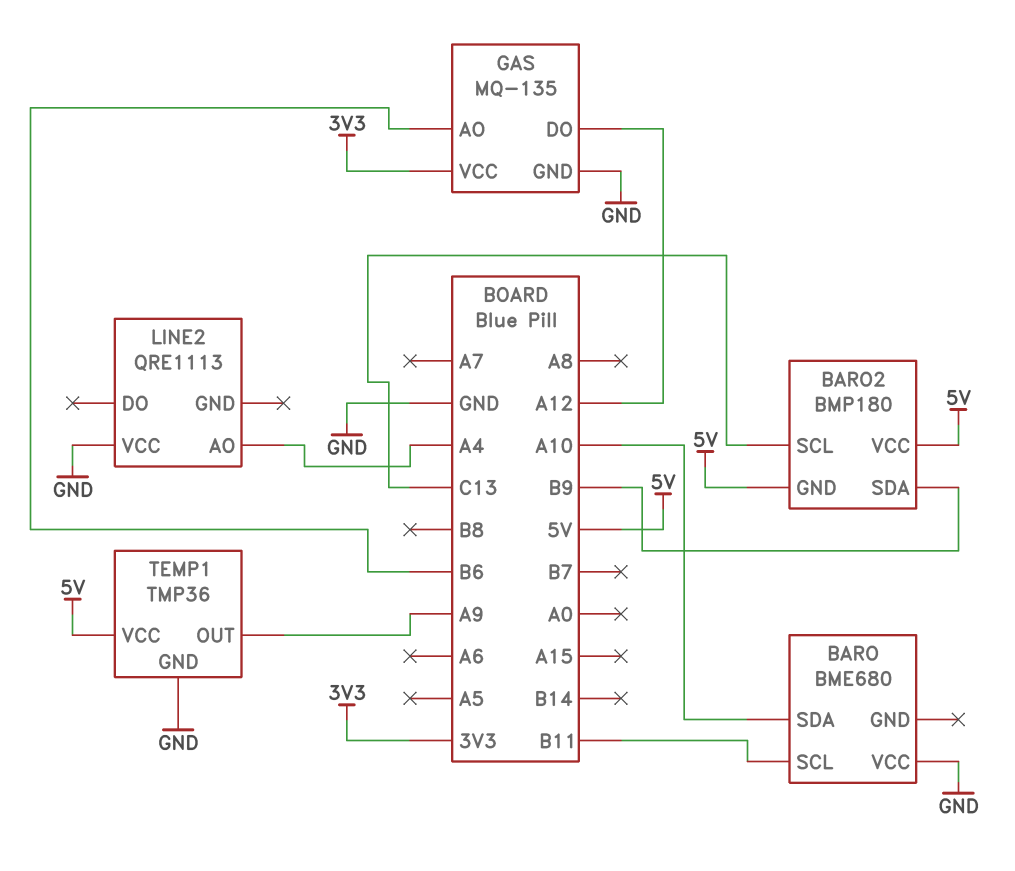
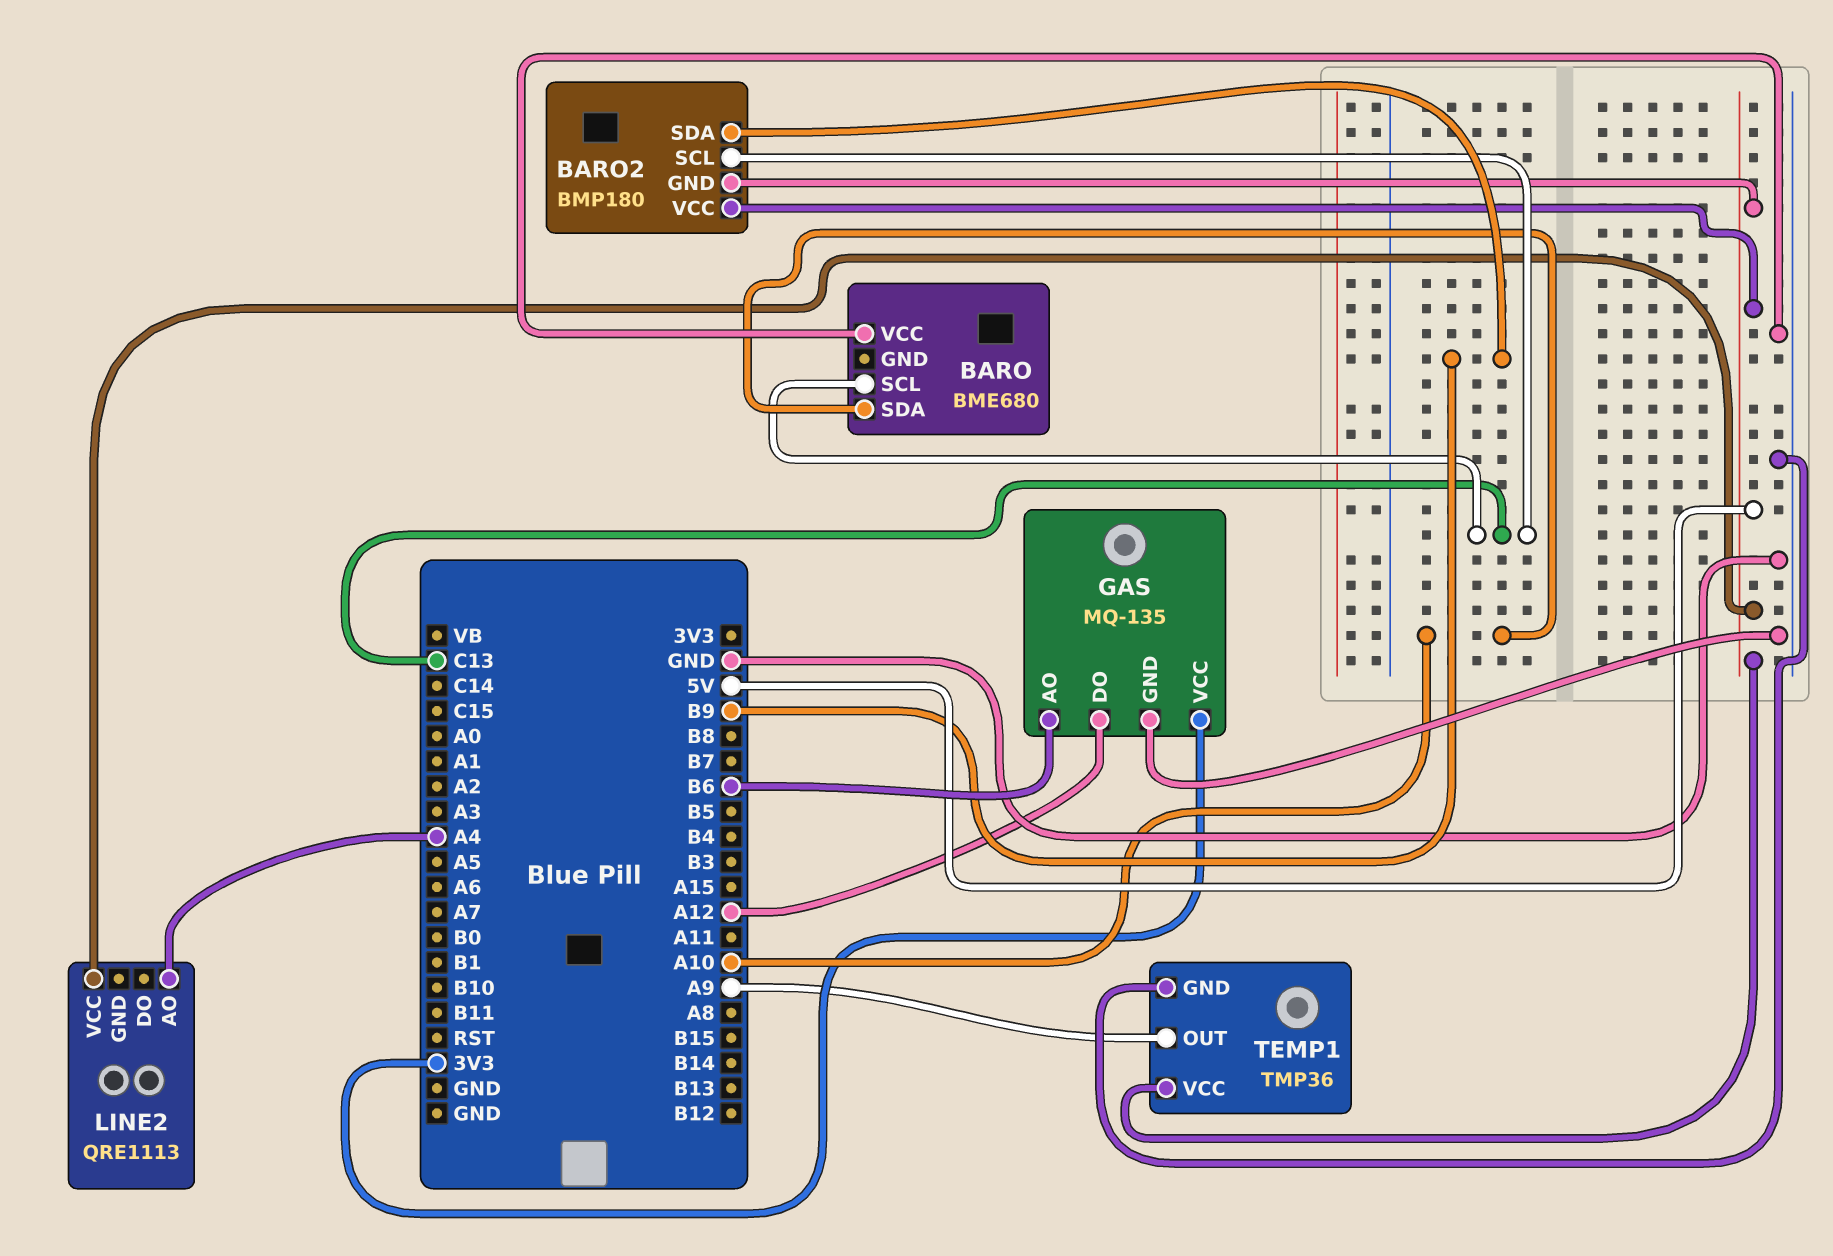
BARO pin SCL: B11 -> C13
LINE2 pin VCC: GND -> 5V

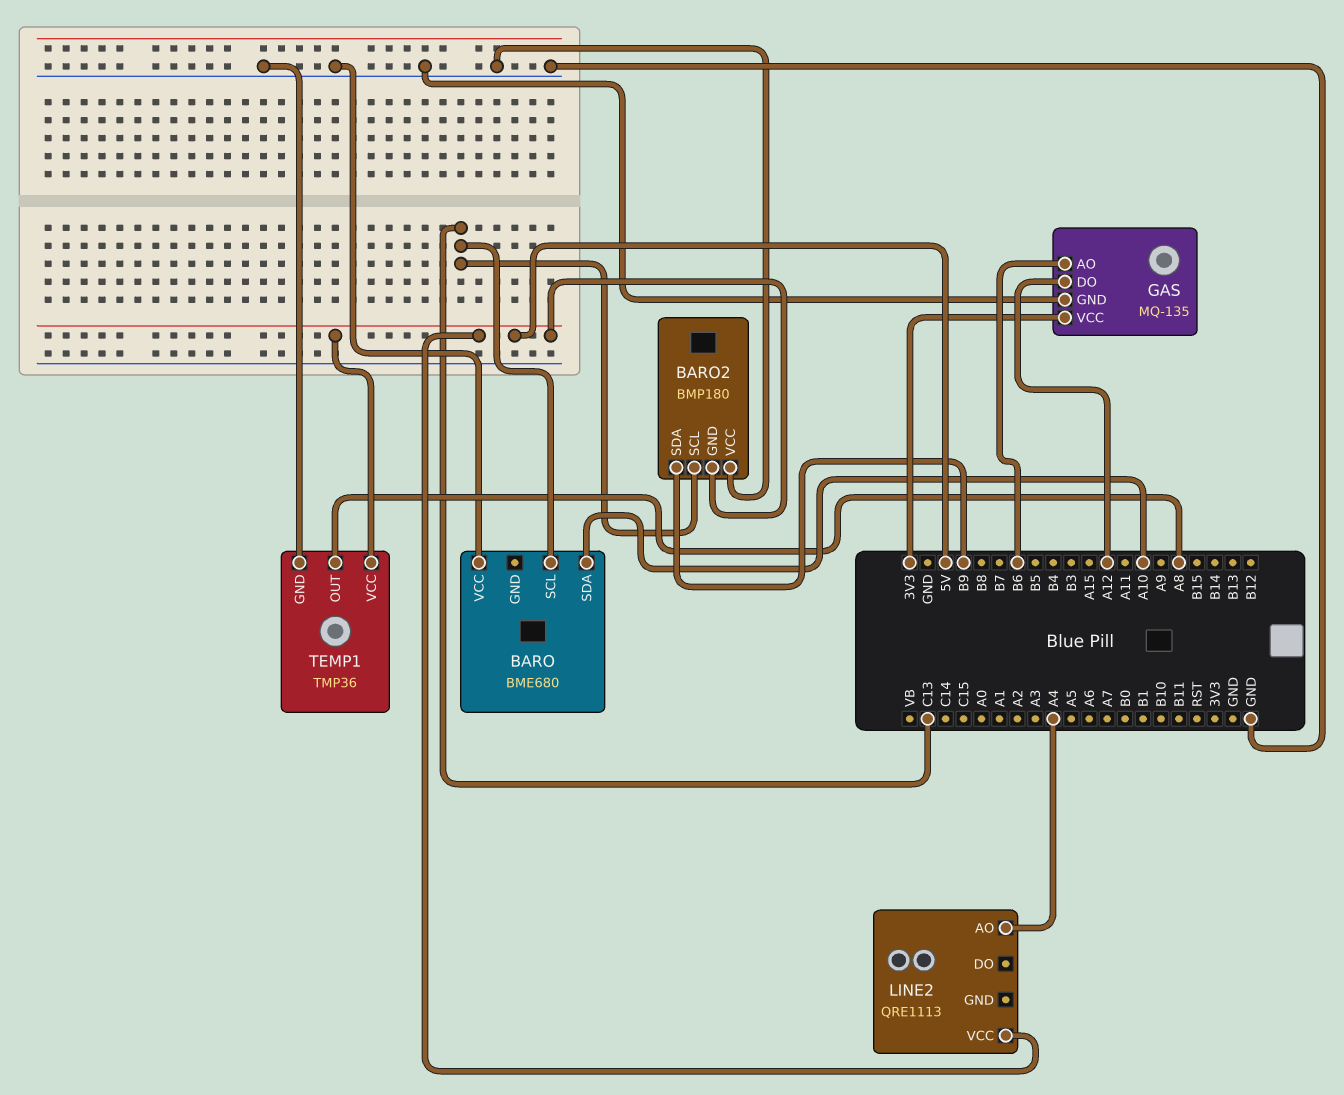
BARO2 pin VCC: 5V -> GND
TEMP1 pin OUT: A9 -> A8

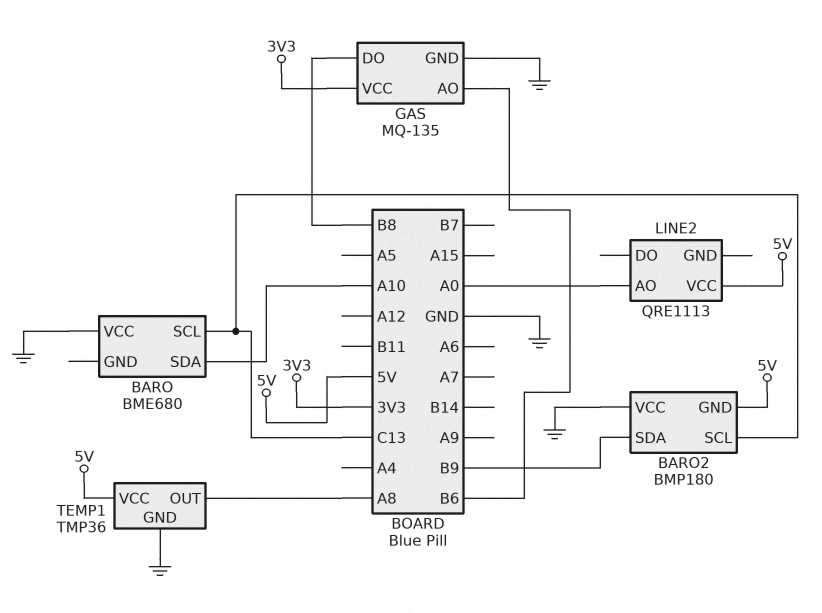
GAS pin DO: A12 -> B8
LINE2 pin AO: A4 -> A0

